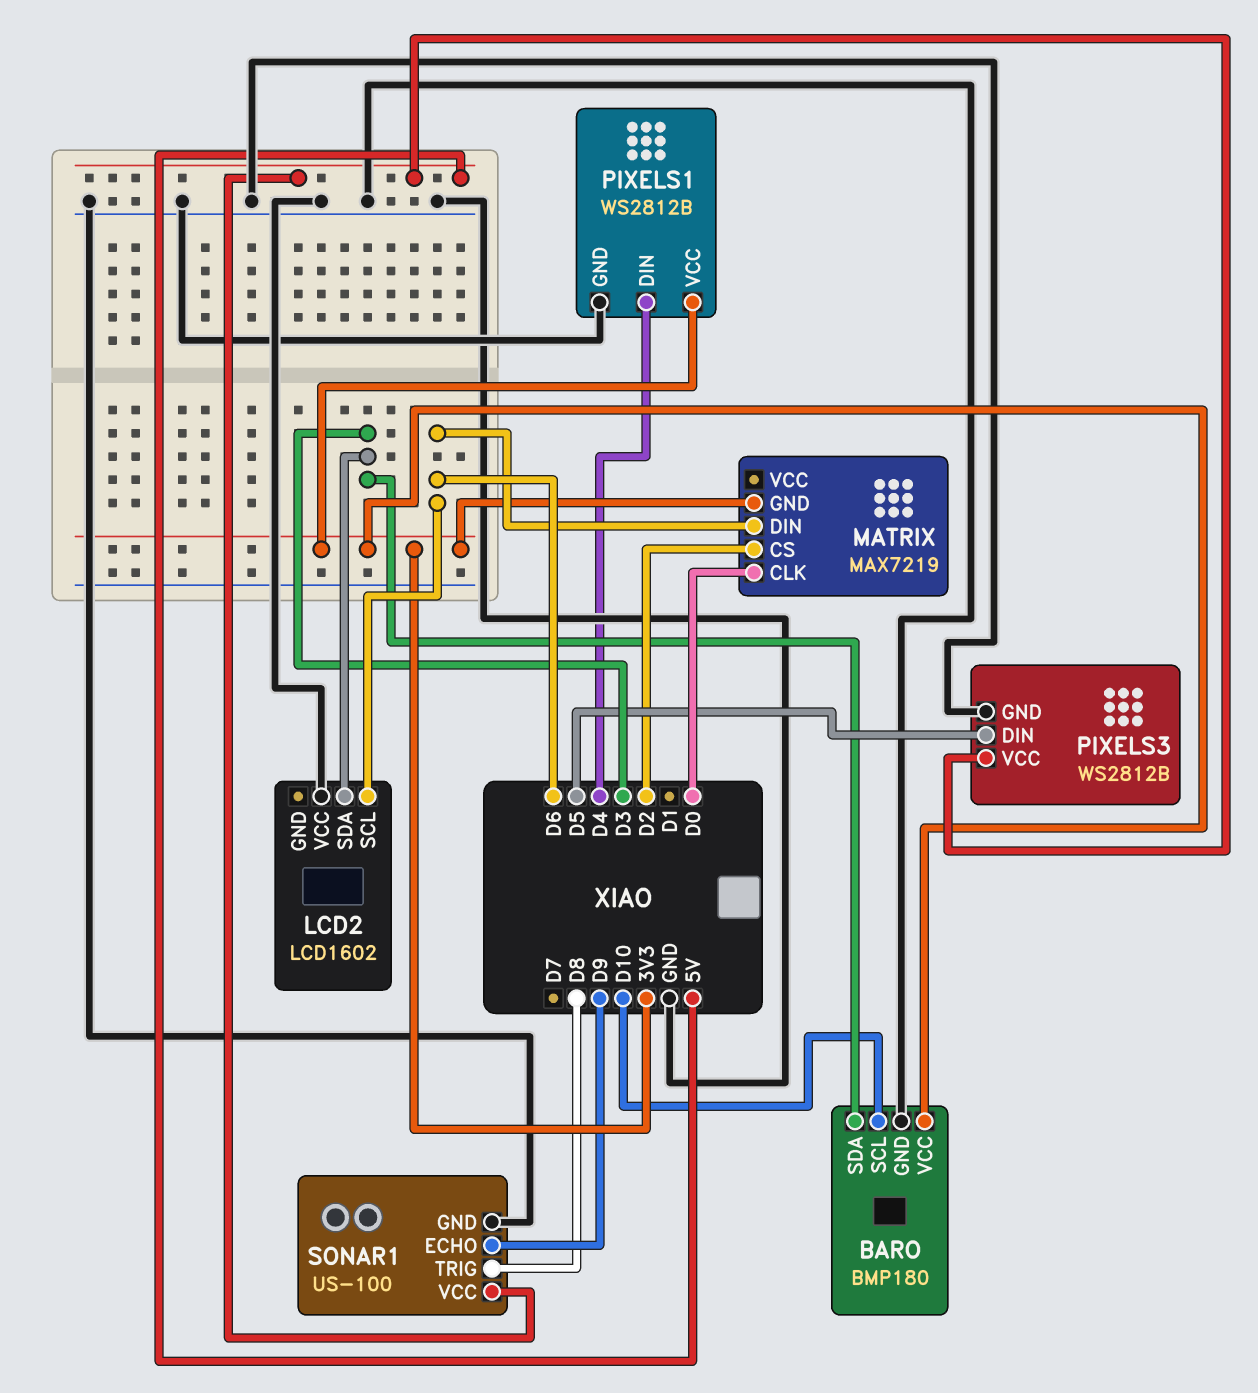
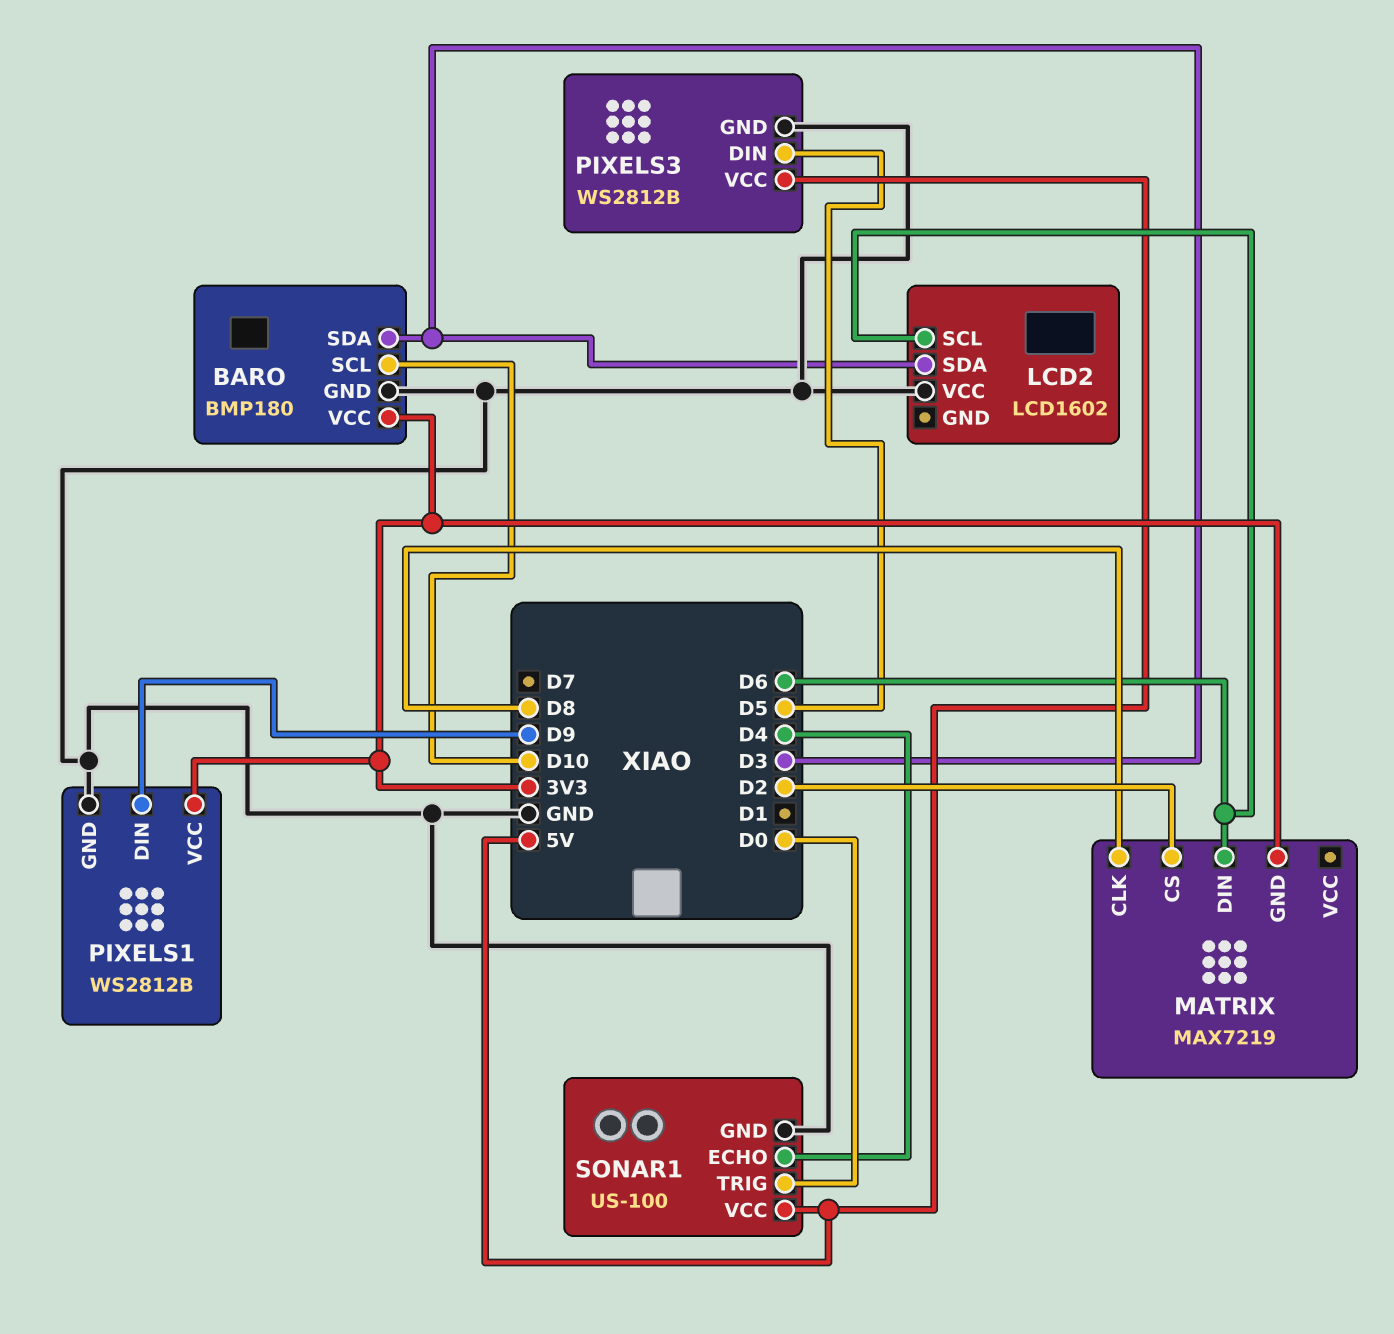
MATRIX pin CLK: D0 -> D8
PIXELS1 pin DIN: D4 -> D9
SONAR1 pin ECHO: D9 -> D4
SONAR1 pin TRIG: D8 -> D0

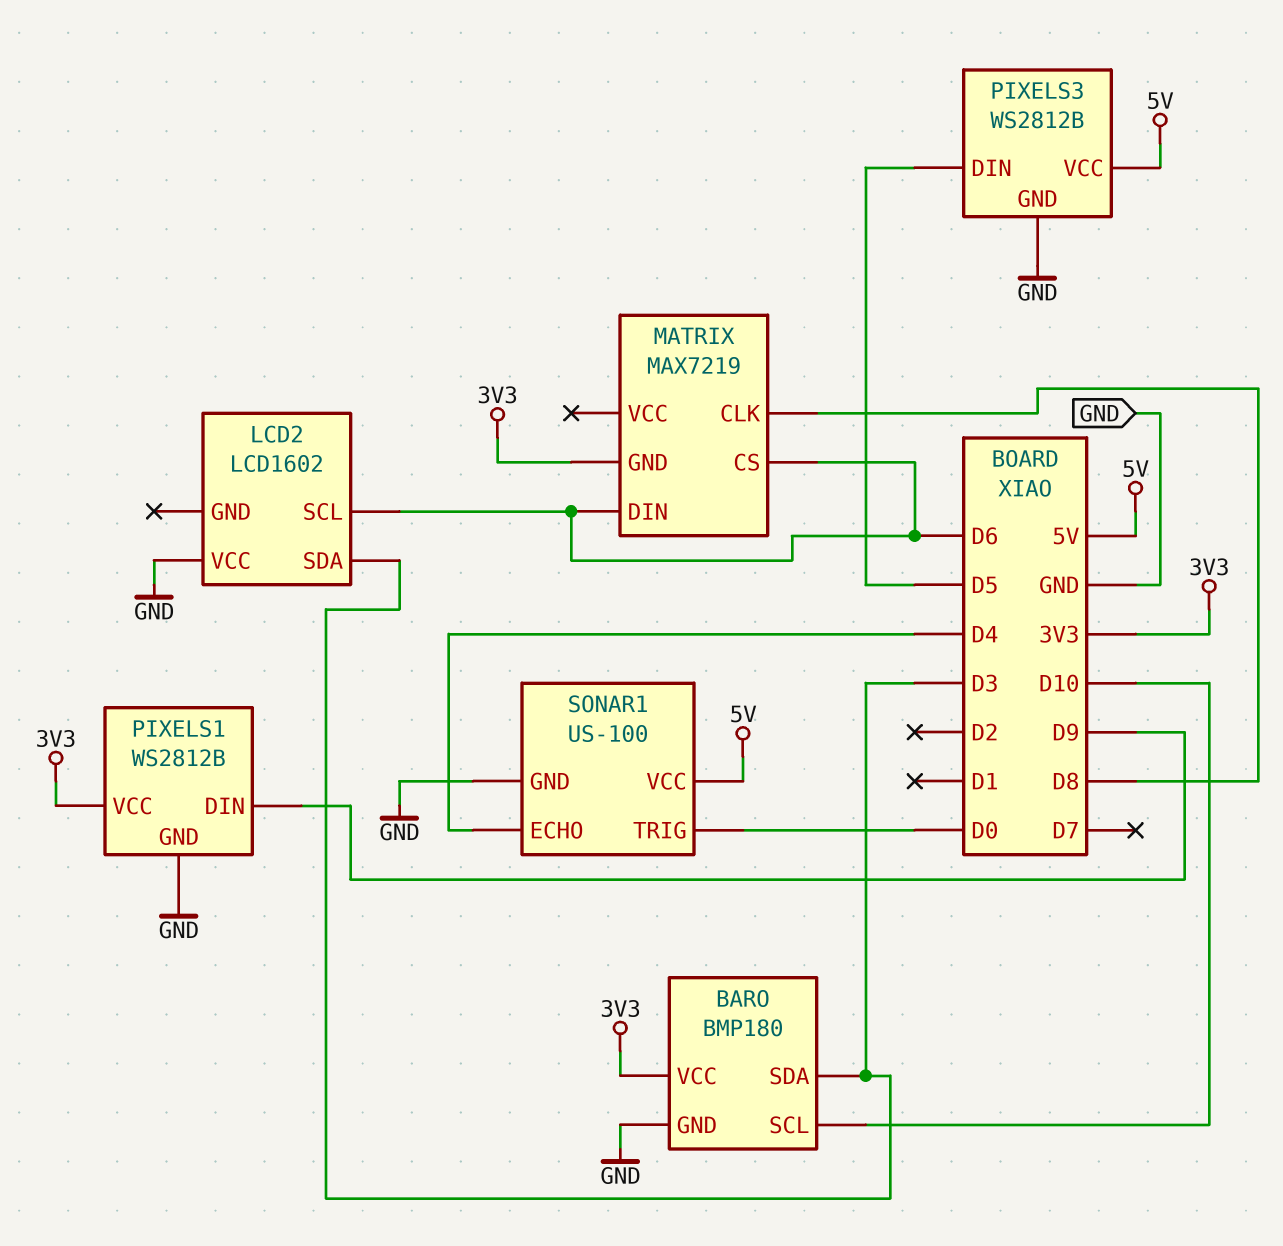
MATRIX pin CS: D2 -> D6

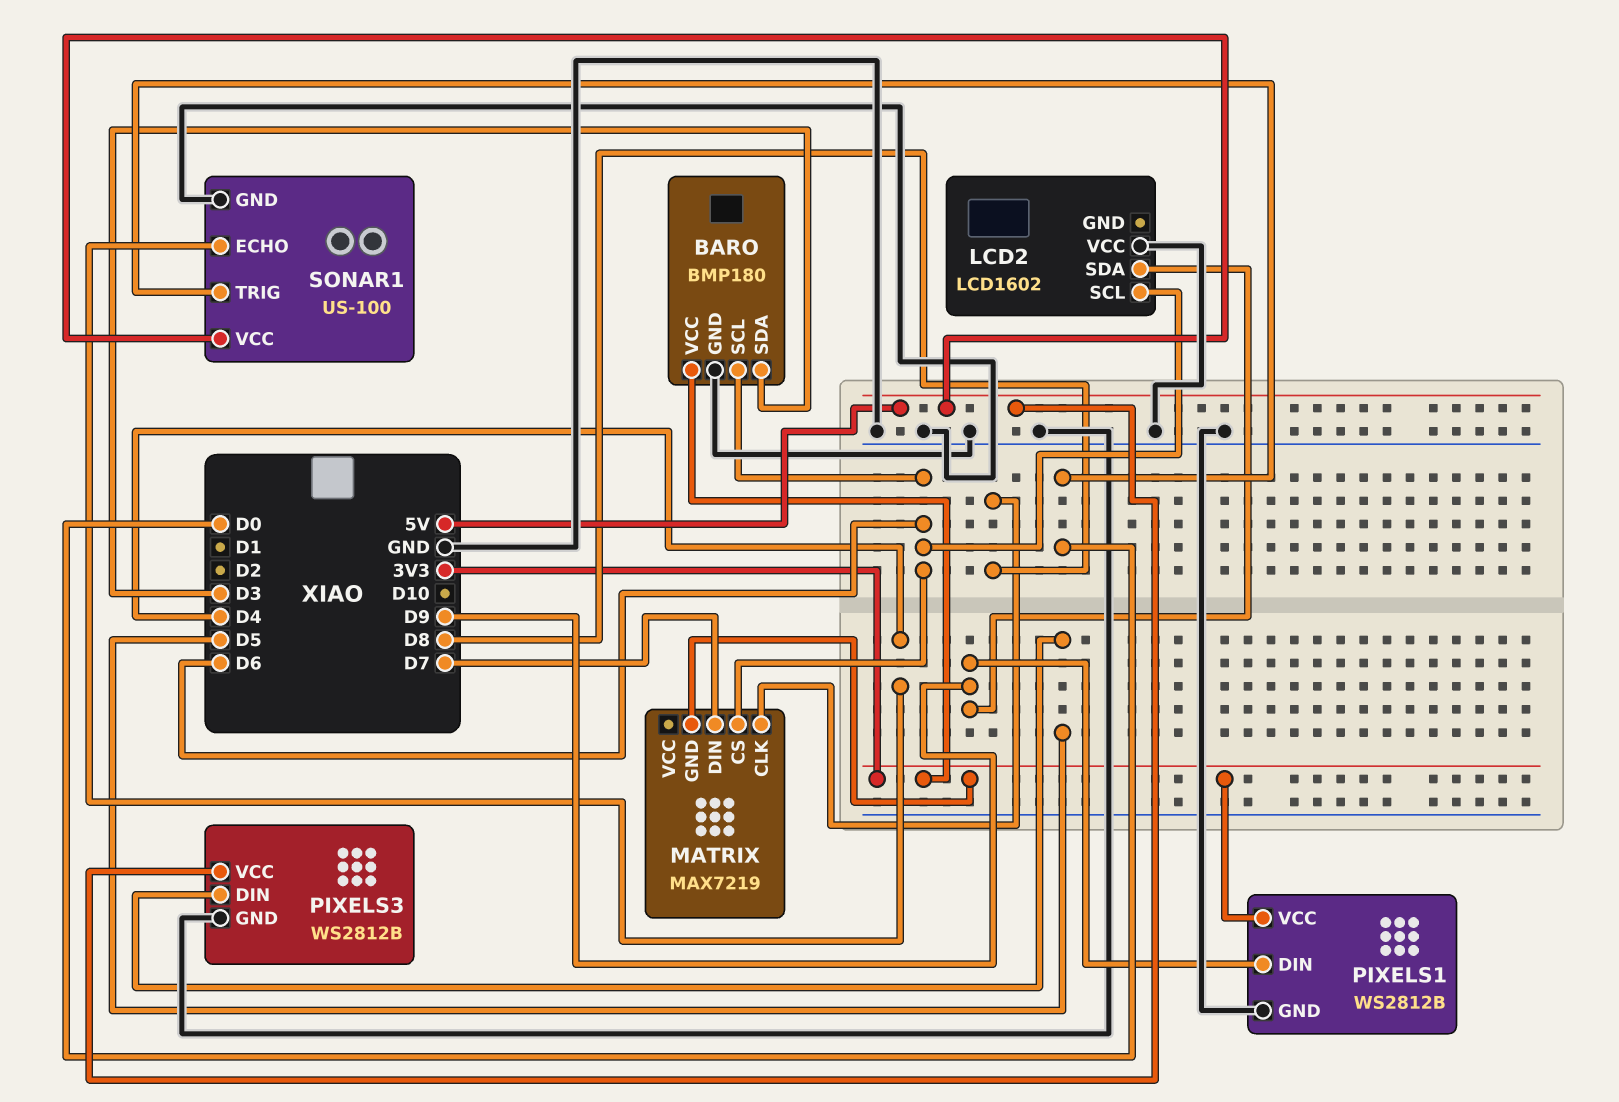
BARO pin SCL: D10 -> D6
LCD2 pin SDA: D3 -> D9
MATRIX pin DIN: D6 -> D7

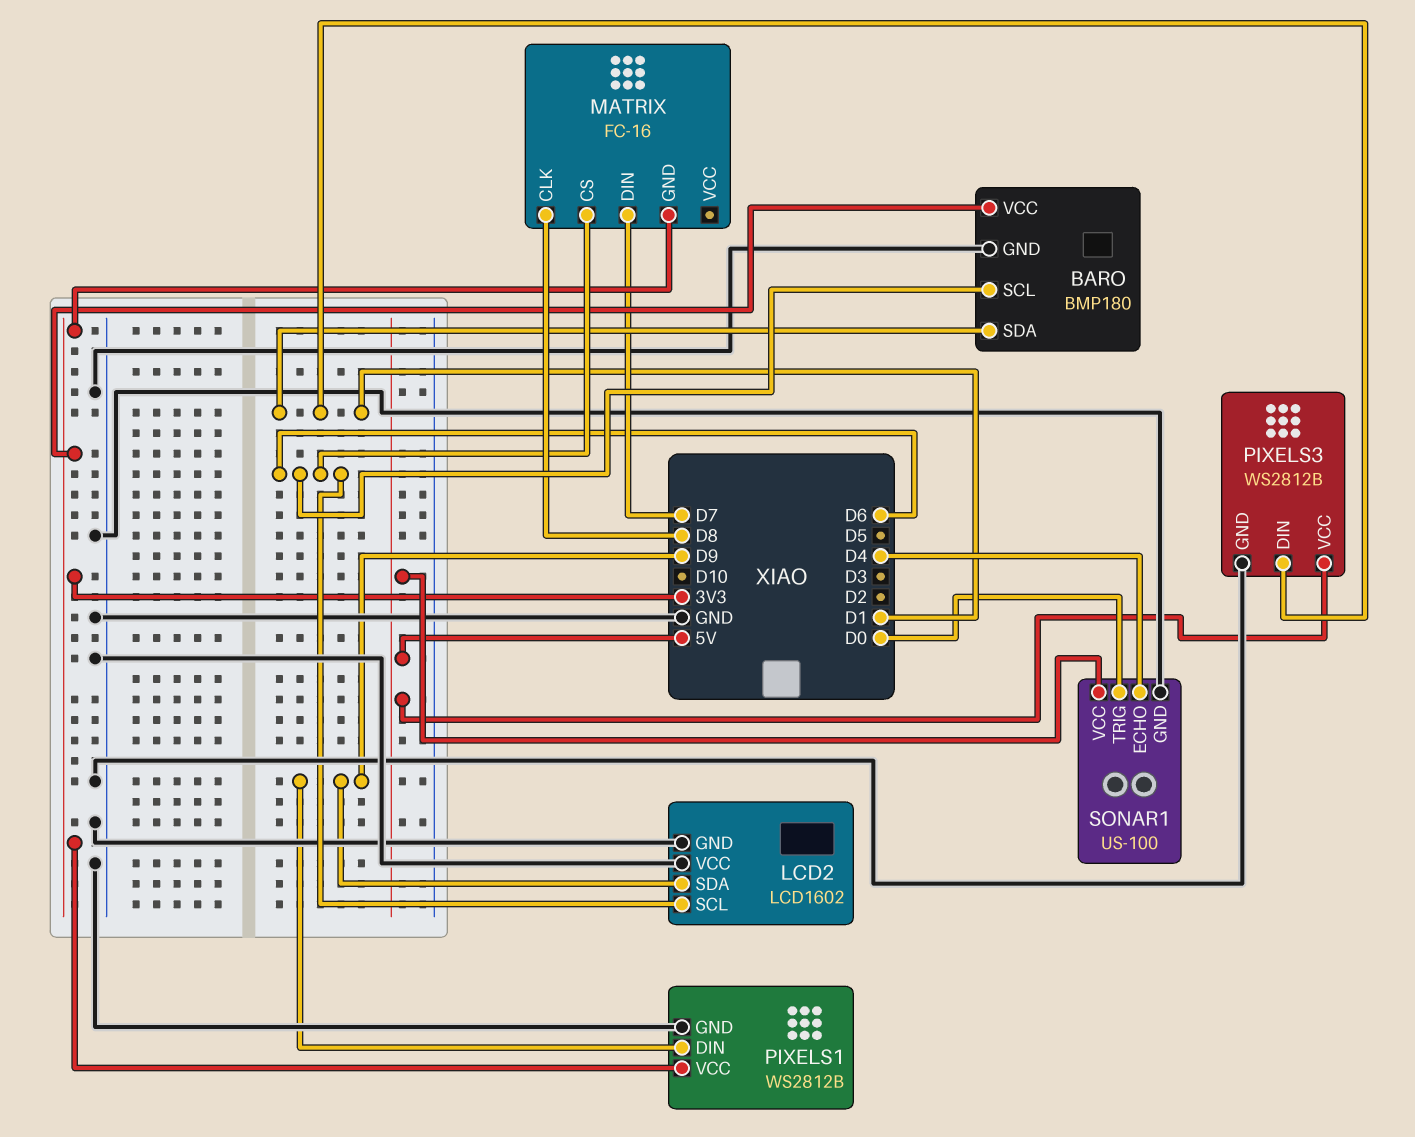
BARO pin SDA: D3 -> D1
LCD2 pin GND: none -> GND
MATRIX: MAX7219 -> FC-16
PIXELS3 pin DIN: D5 -> D1

